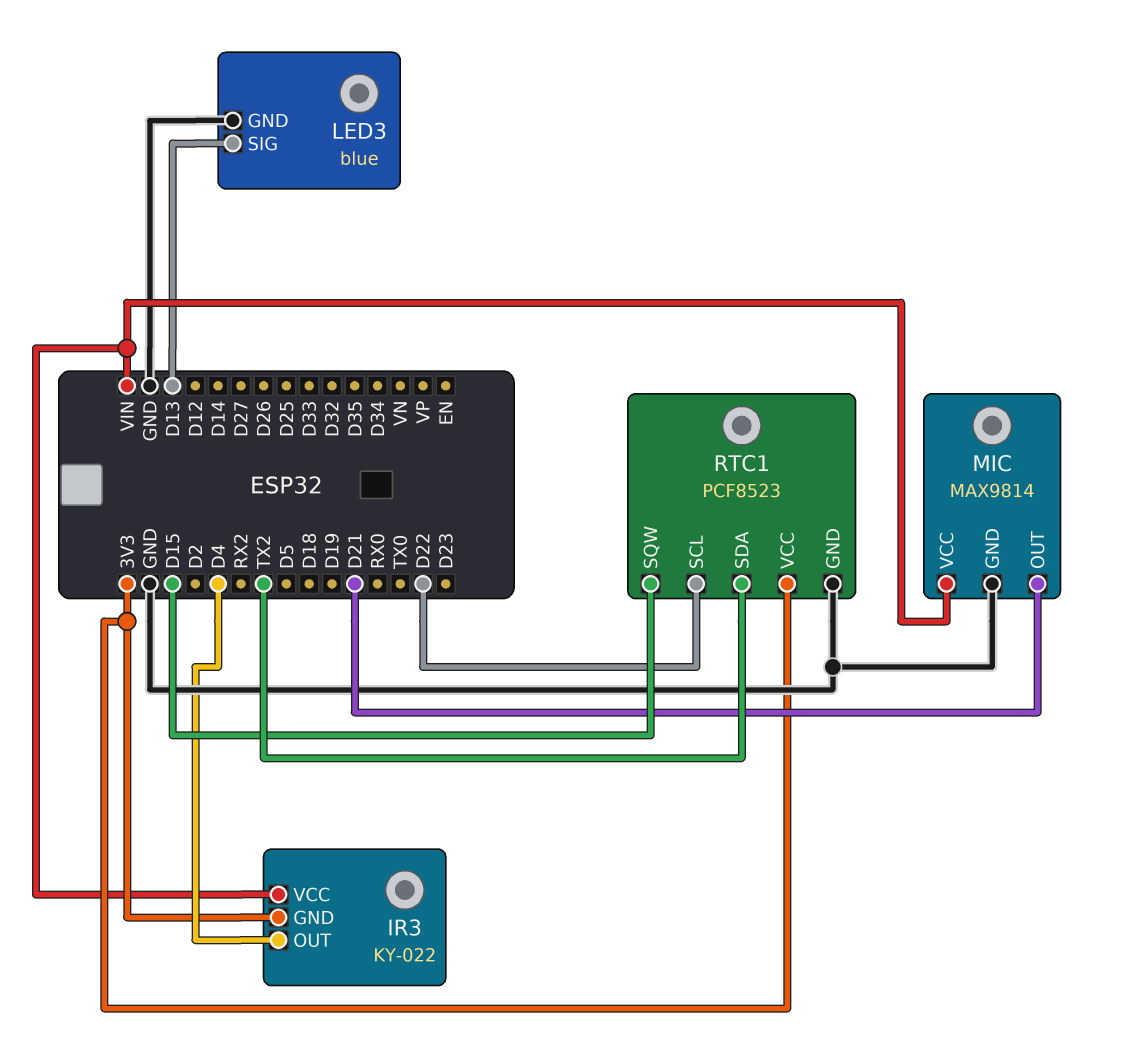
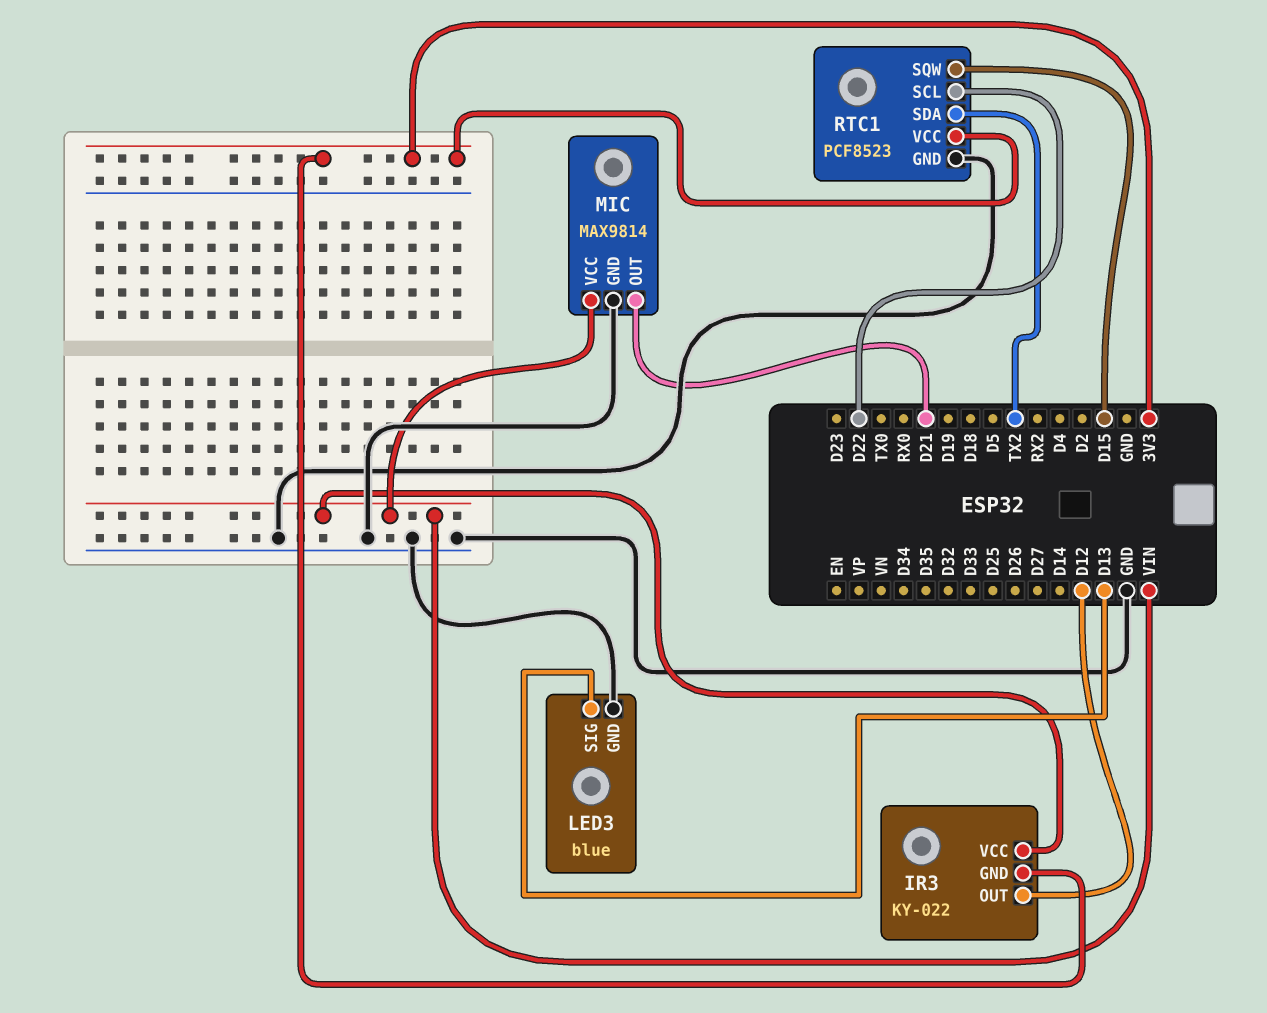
IR3 pin OUT: D4 -> D12

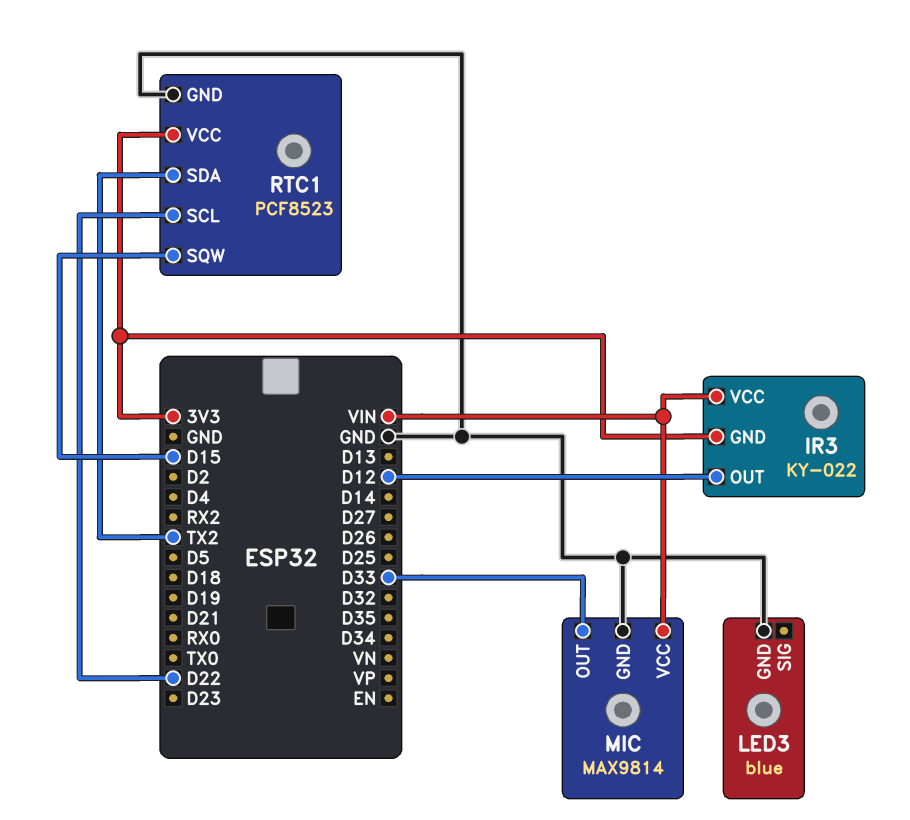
LED3 pin SIG: D13 -> none
MIC pin OUT: D21 -> D33

